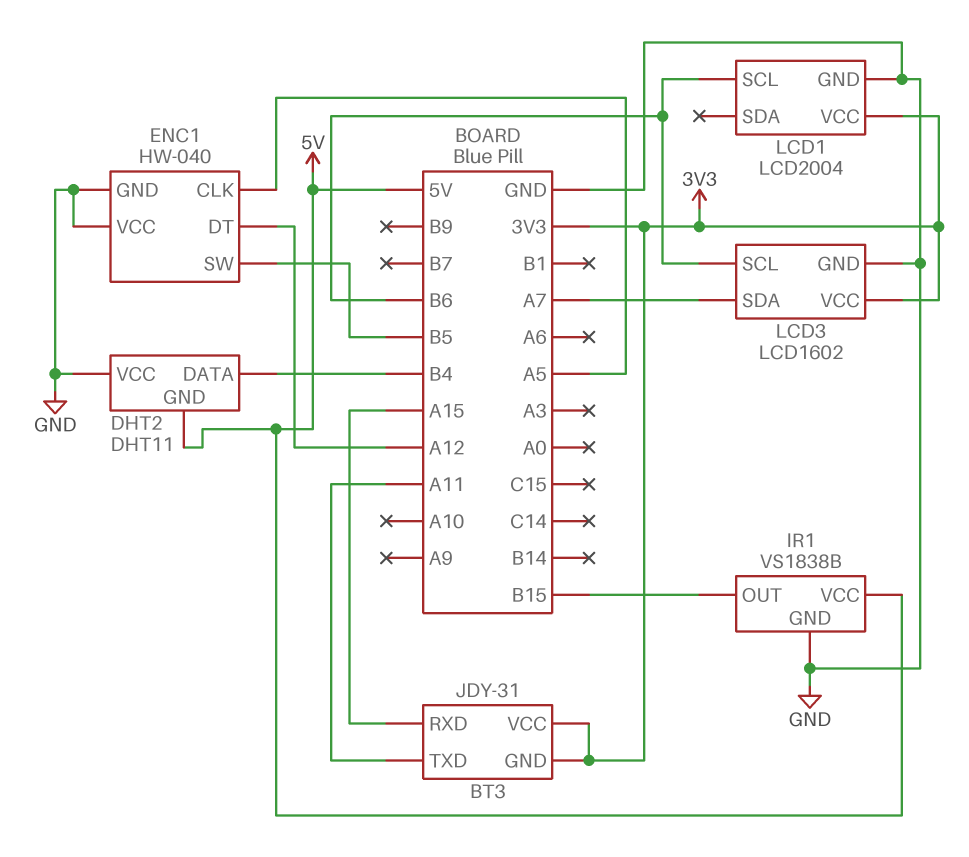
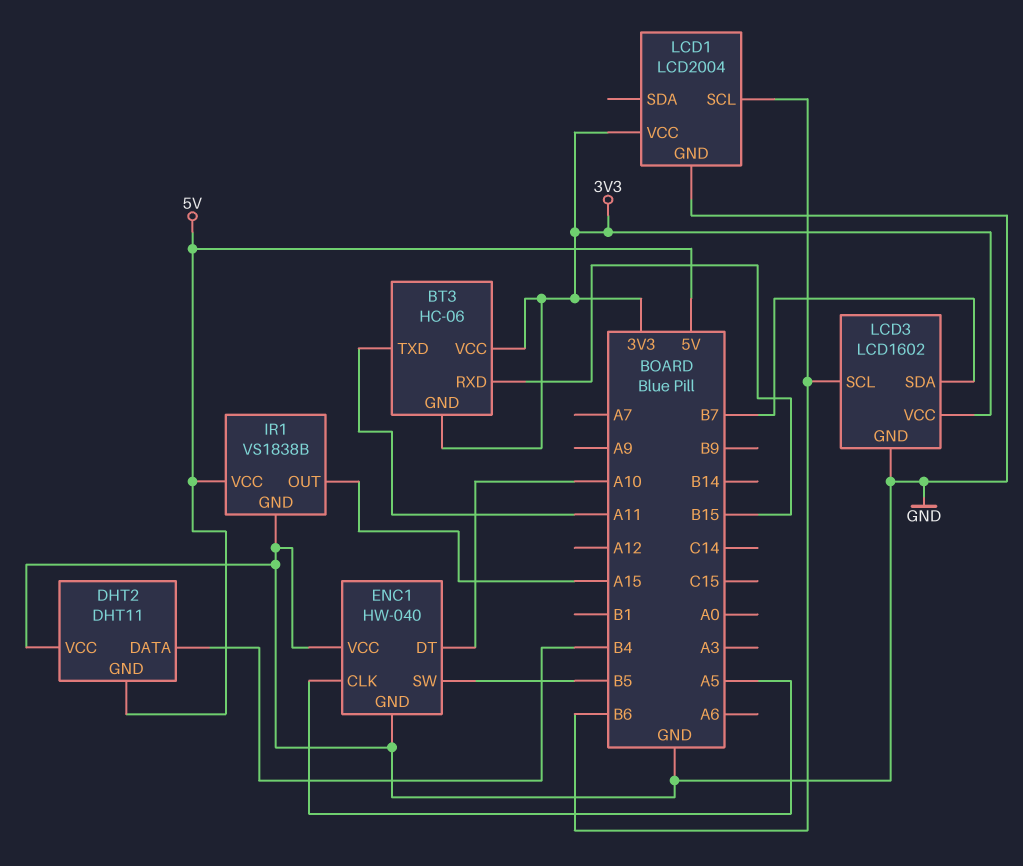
BT3: JDY-31 -> HC-06
BT3 pin RXD: A15 -> B15
ENC1 pin DT: A12 -> A10
IR1 pin OUT: B15 -> A15
LCD3 pin SDA: A7 -> B7

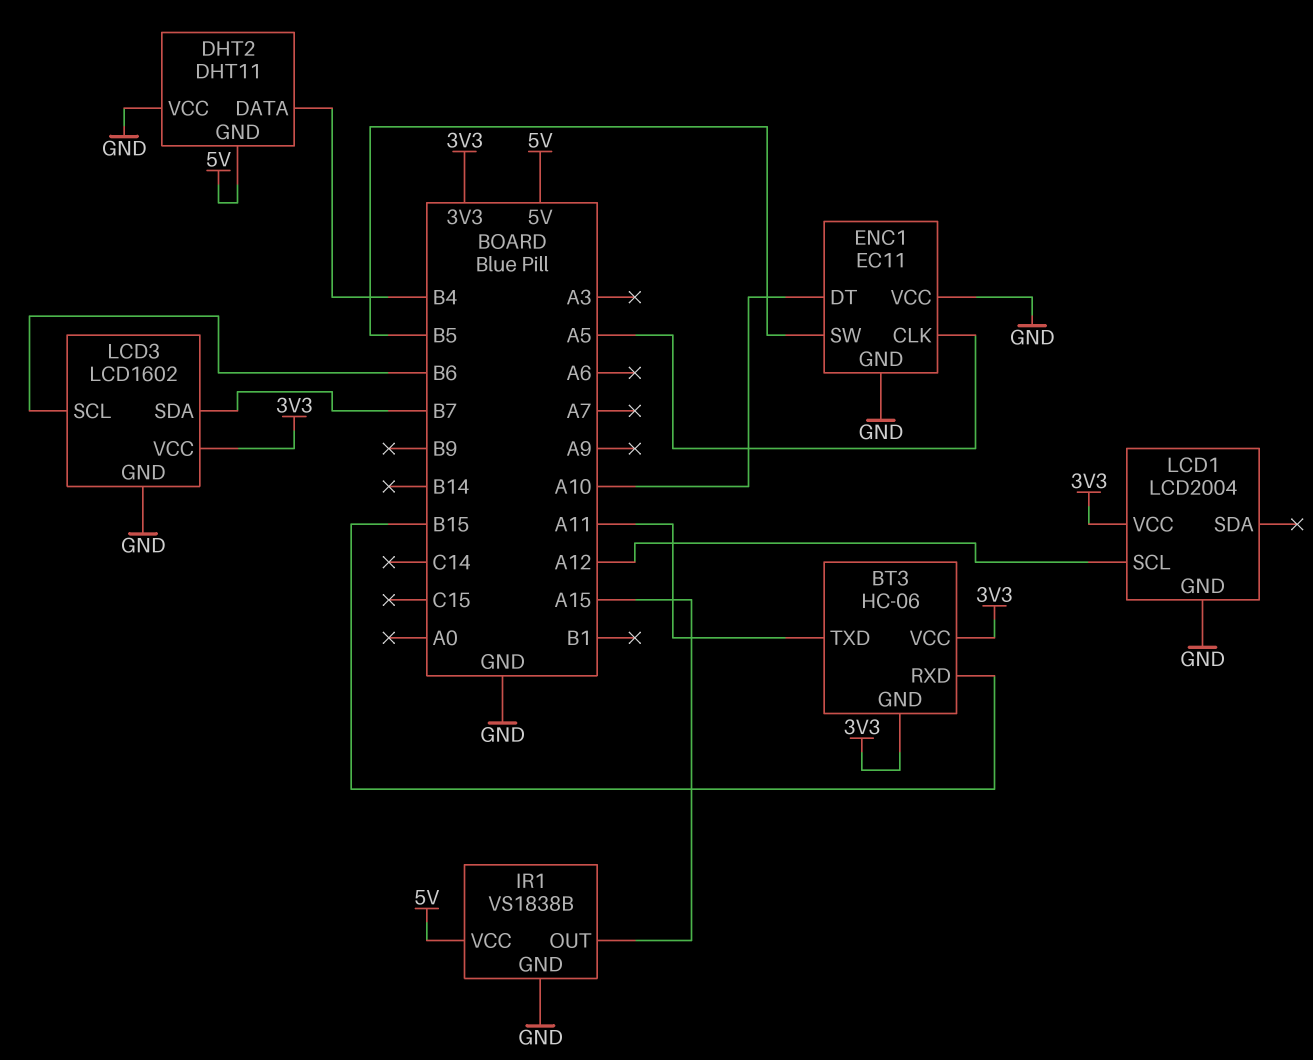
ENC1: HW-040 -> EC11
LCD1 pin SCL: B6 -> A12

